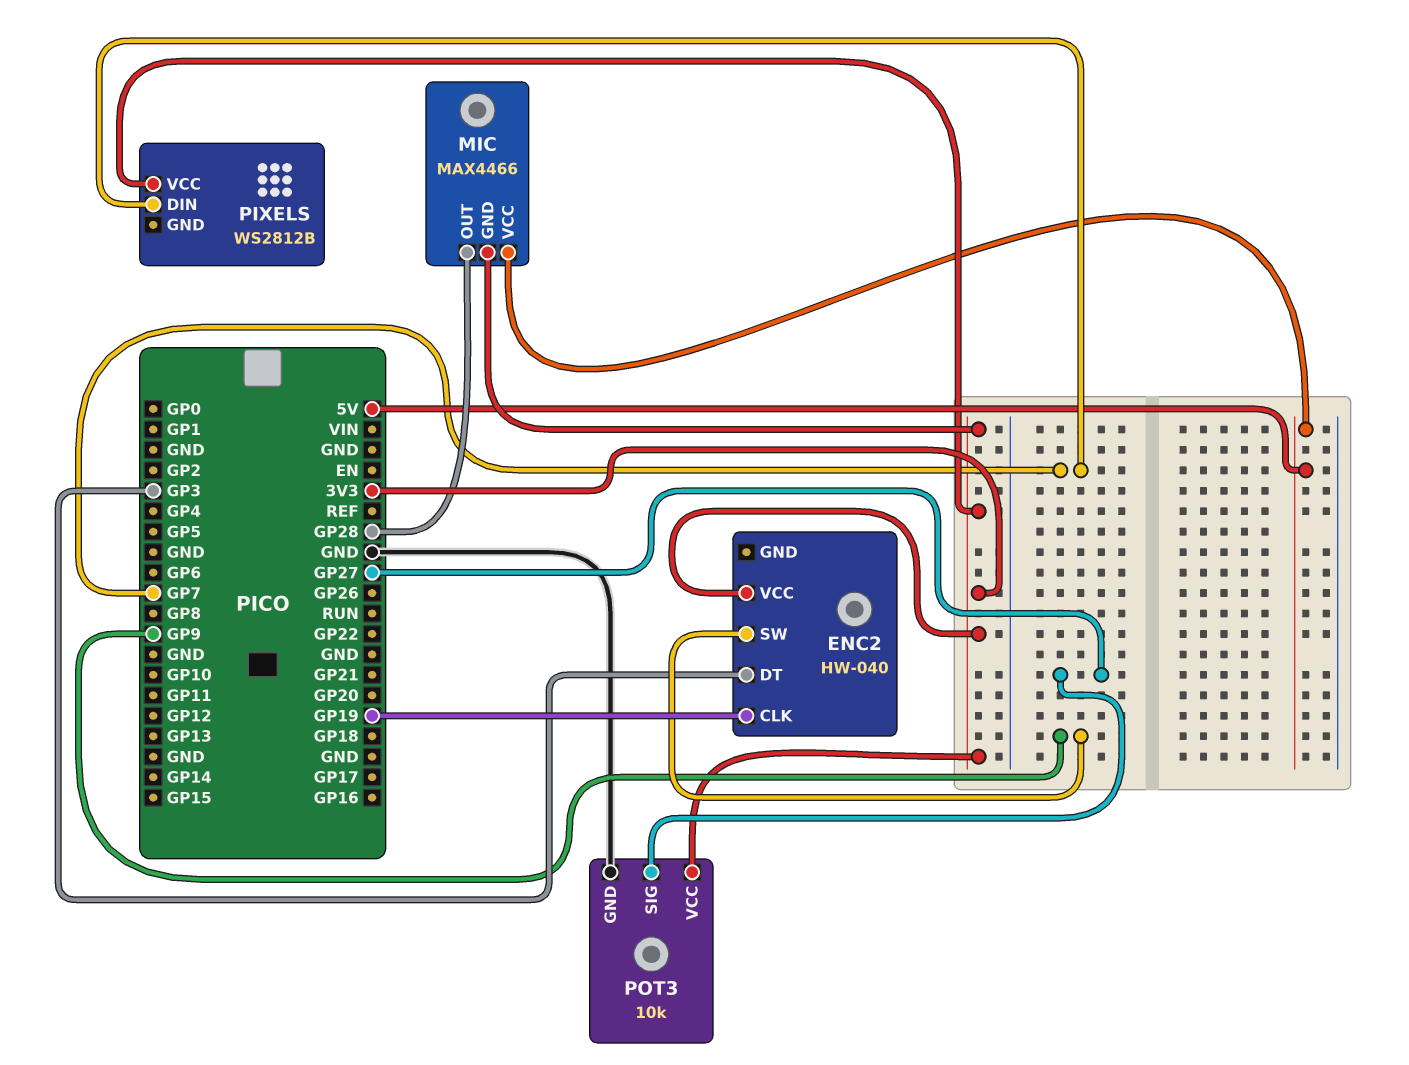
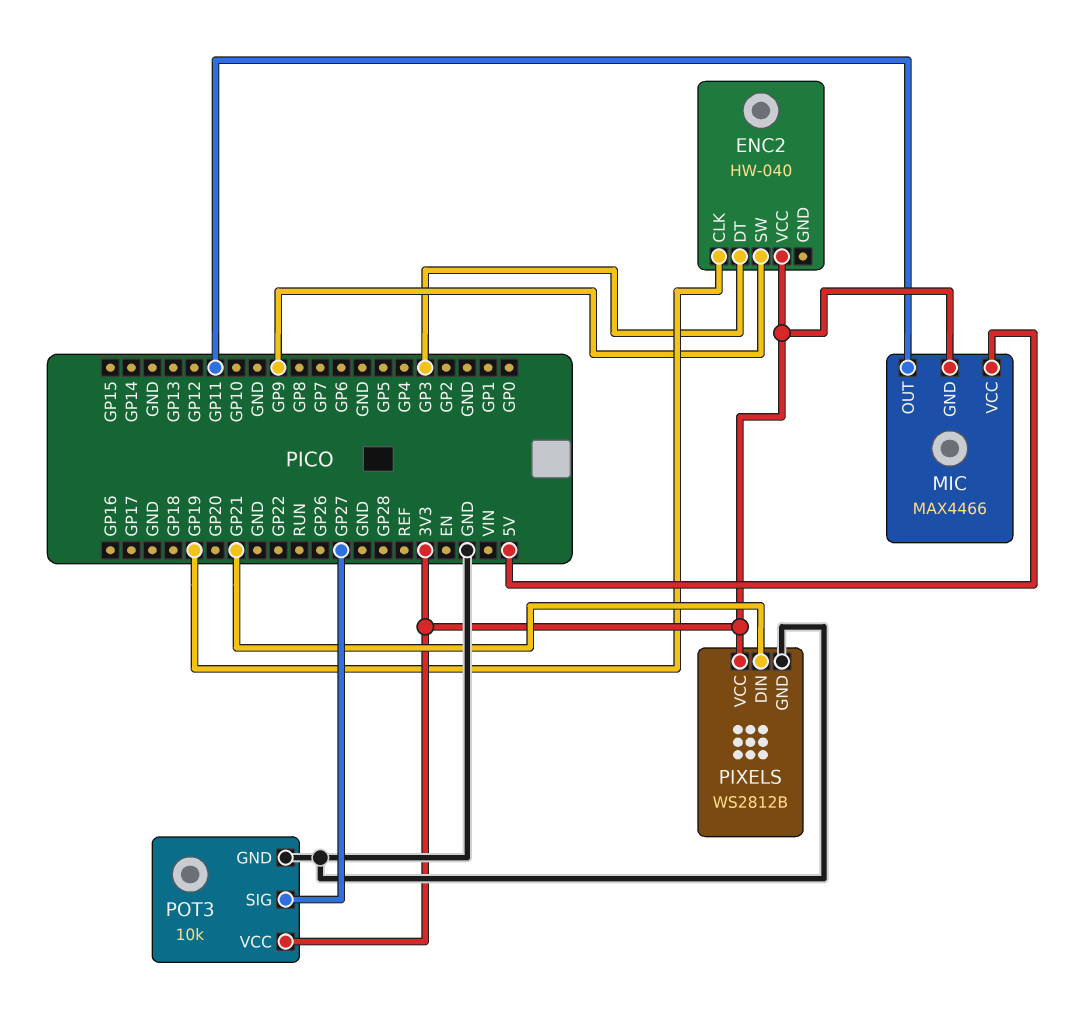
MIC pin OUT: GP28 -> GP11
PIXELS pin DIN: GP7 -> GP21
PIXELS pin GND: none -> GND

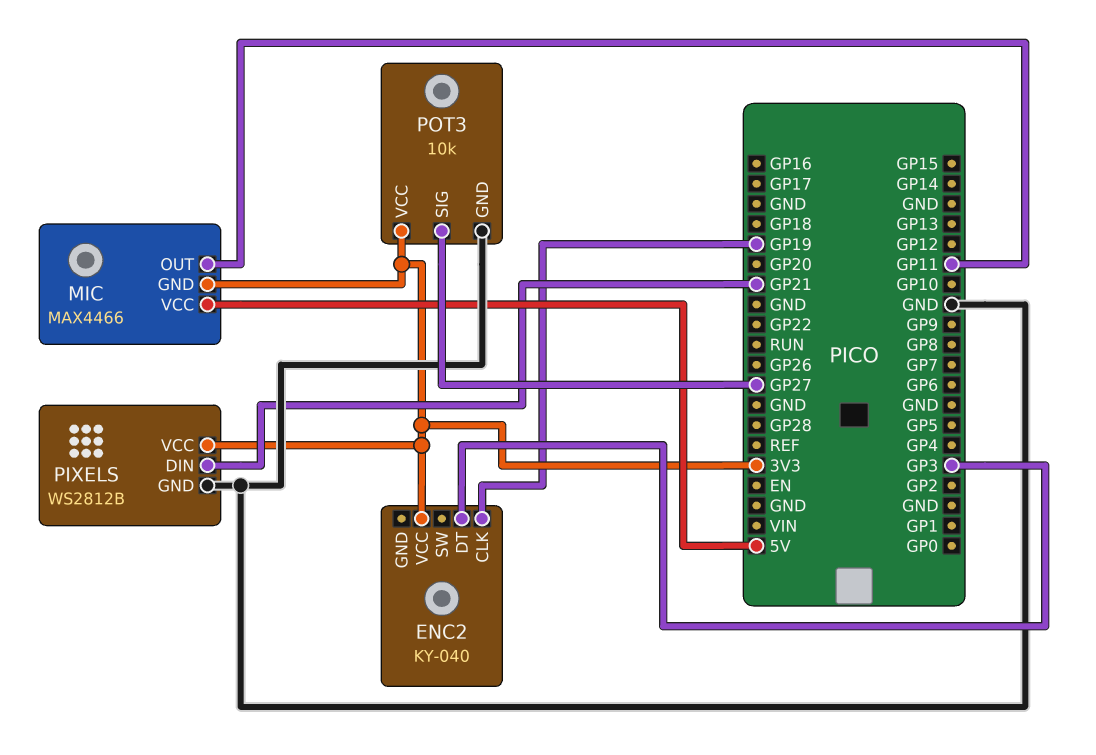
ENC2: HW-040 -> KY-040
ENC2 pin SW: GP9 -> none

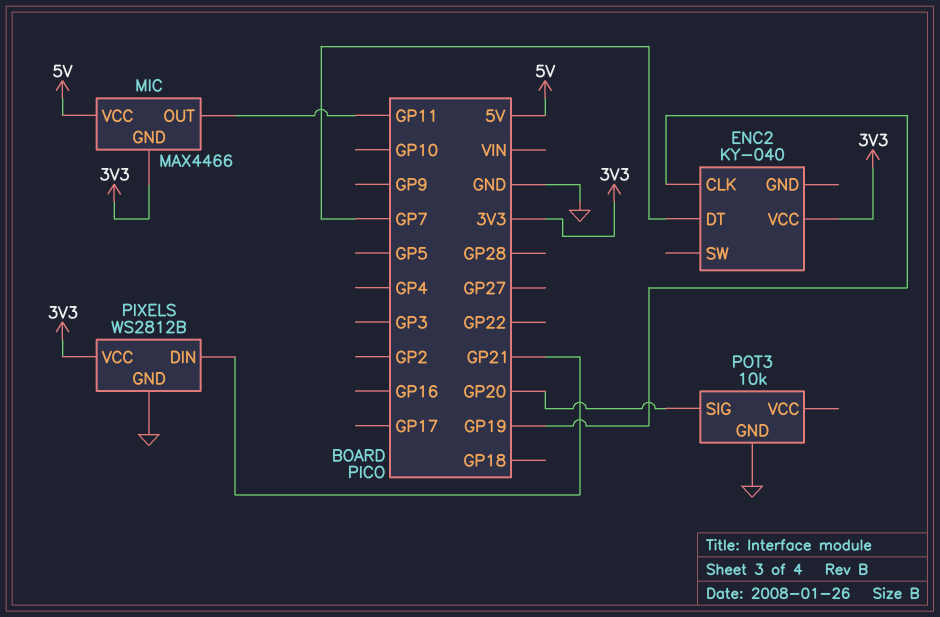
ENC2 pin DT: GP3 -> GP7
POT3 pin SIG: GP27 -> GP20
POT3 pin VCC: 3V3 -> none

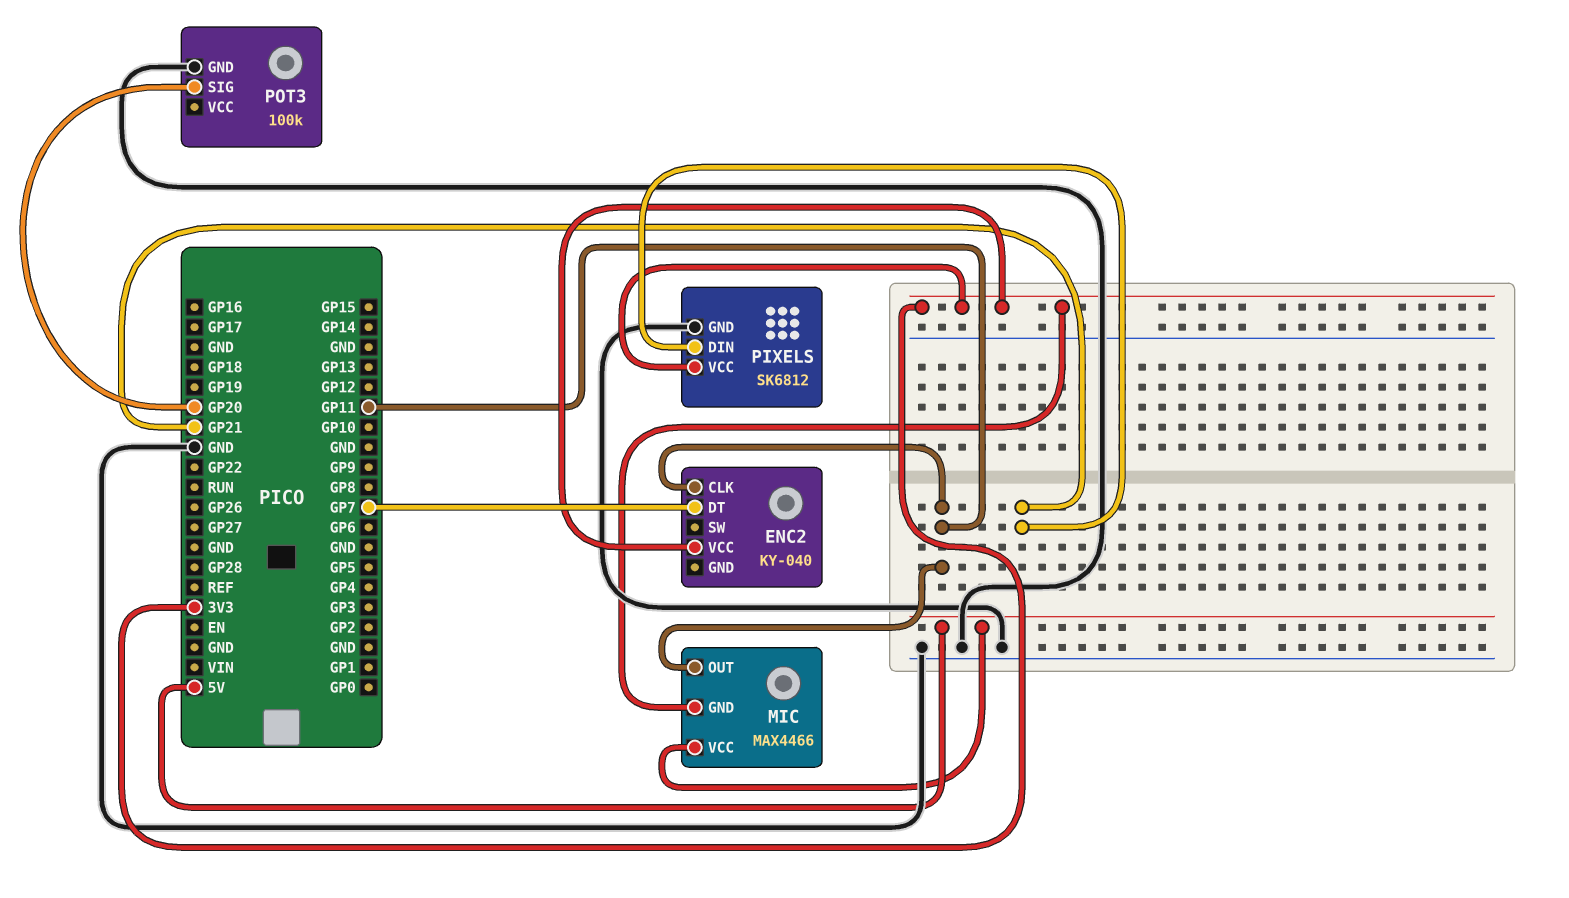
ENC2 pin CLK: GP19 -> GP11
PIXELS: WS2812B -> SK6812
POT3: 10k -> 100k

